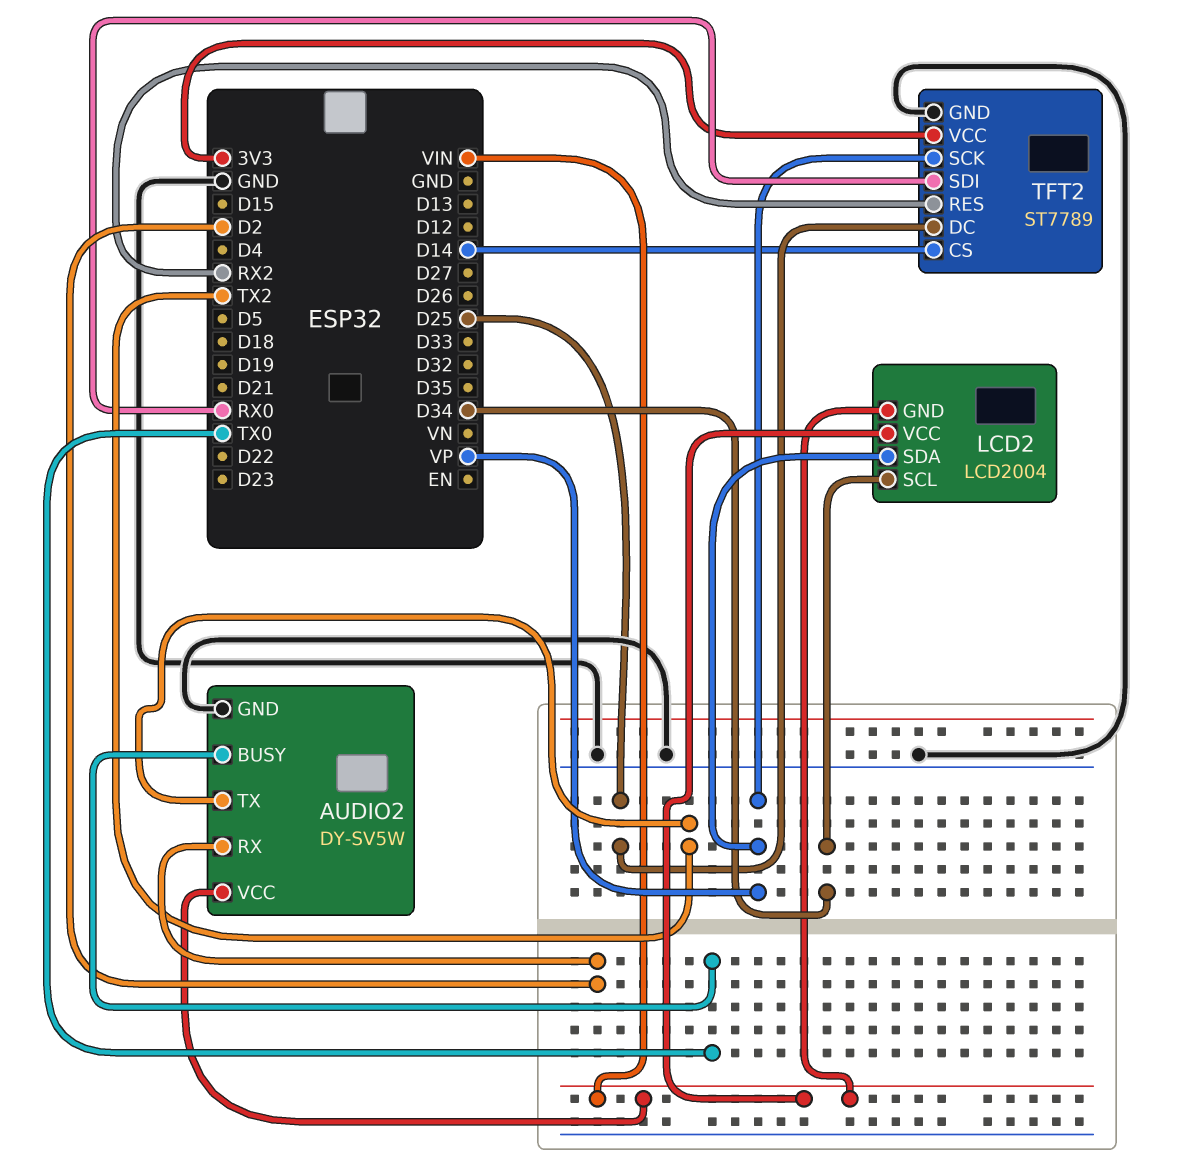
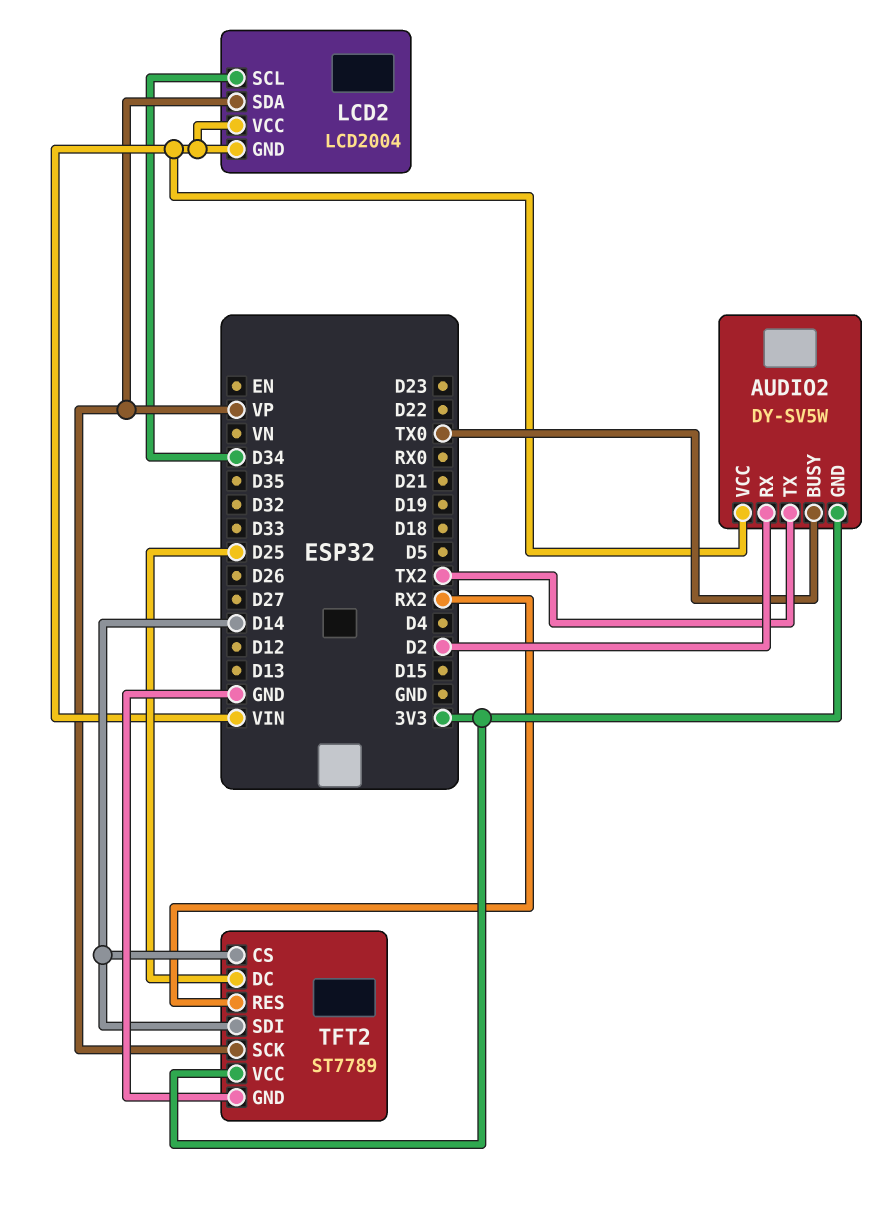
AUDIO2 pin GND: GND -> 3V3
TFT2 pin SDI: RX0 -> D14

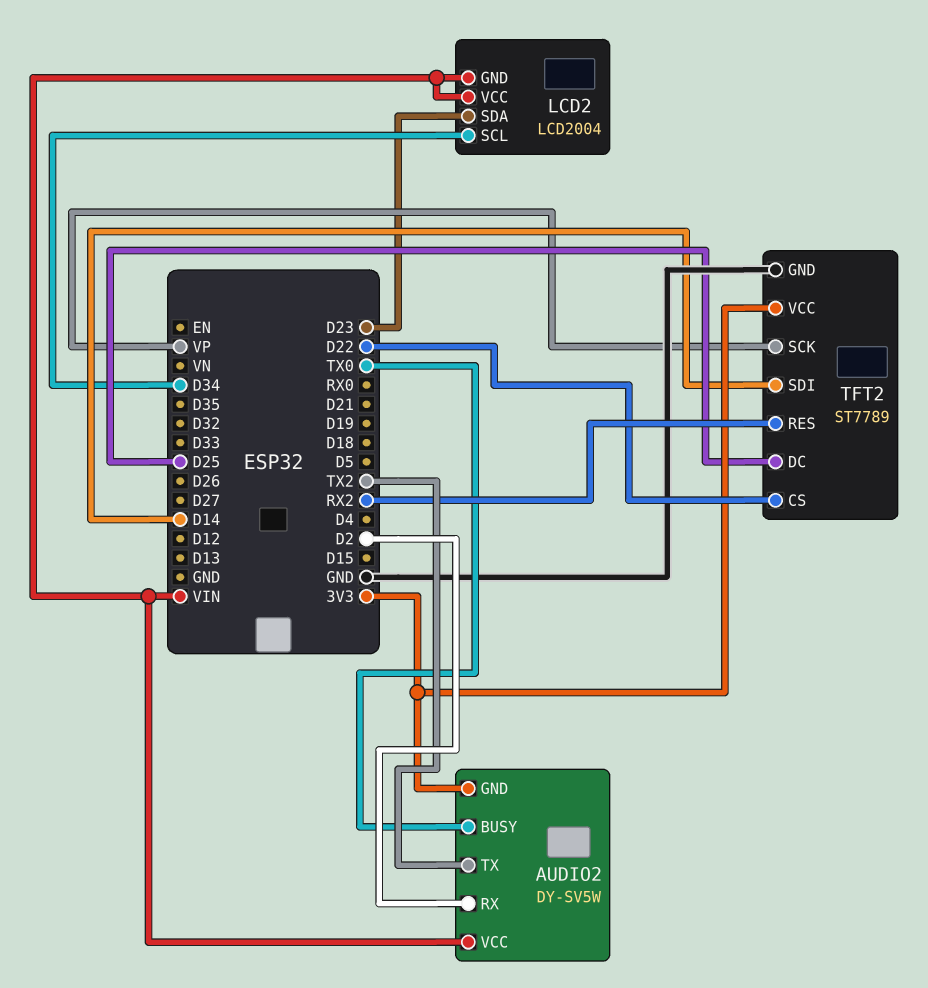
LCD2 pin SDA: VP -> D23
TFT2 pin CS: D14 -> D22

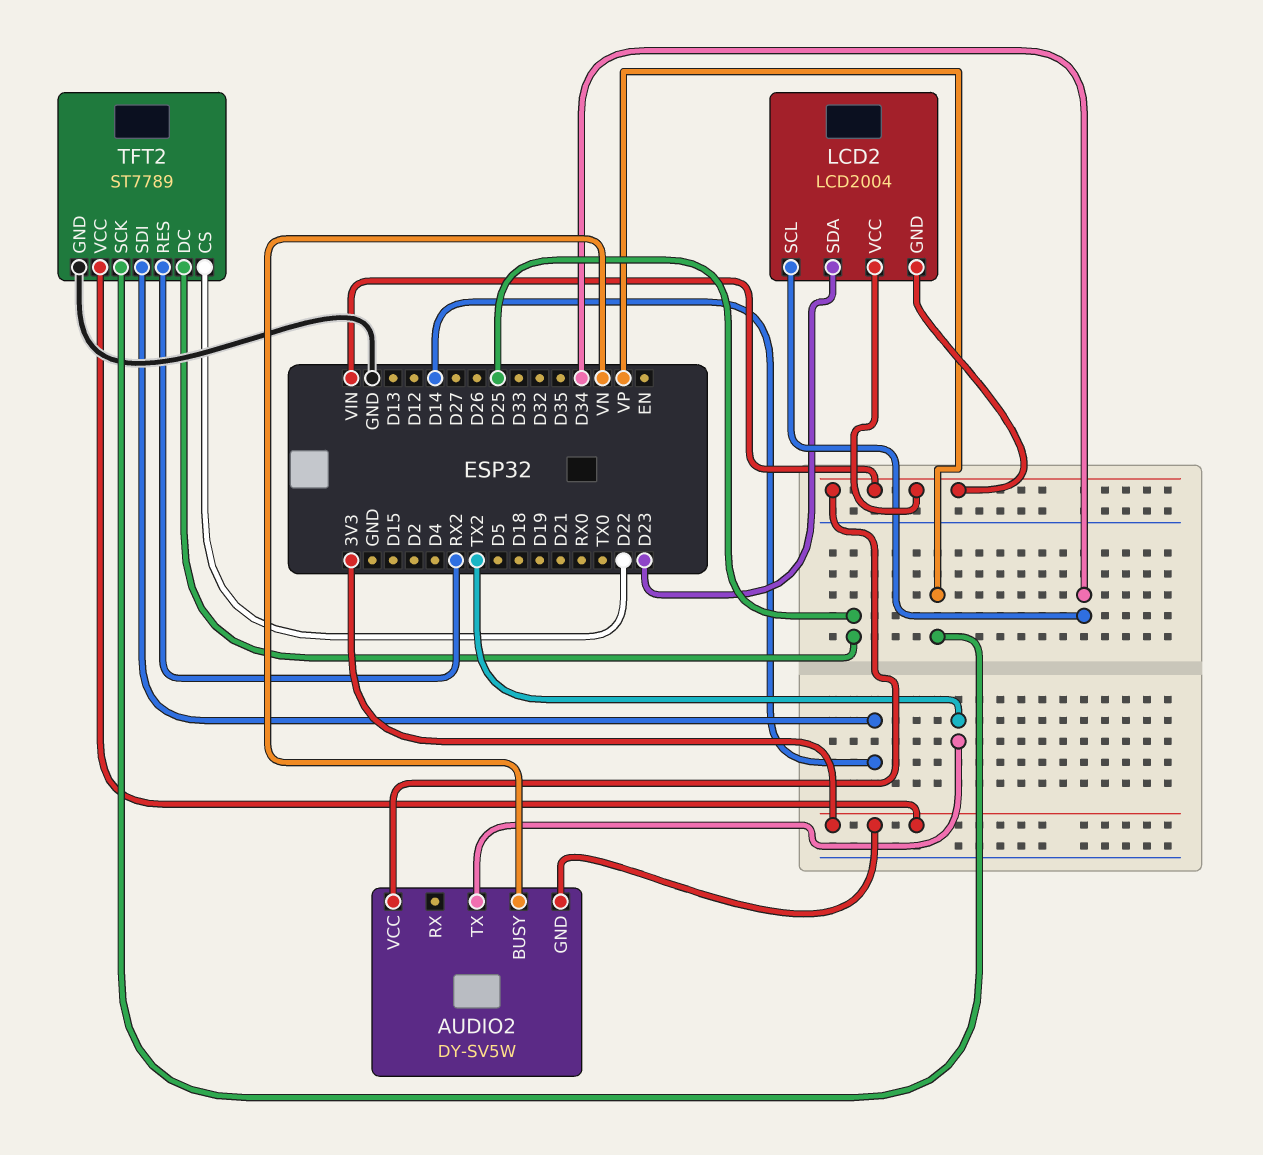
AUDIO2 pin BUSY: TX0 -> VN
AUDIO2 pin RX: D2 -> none

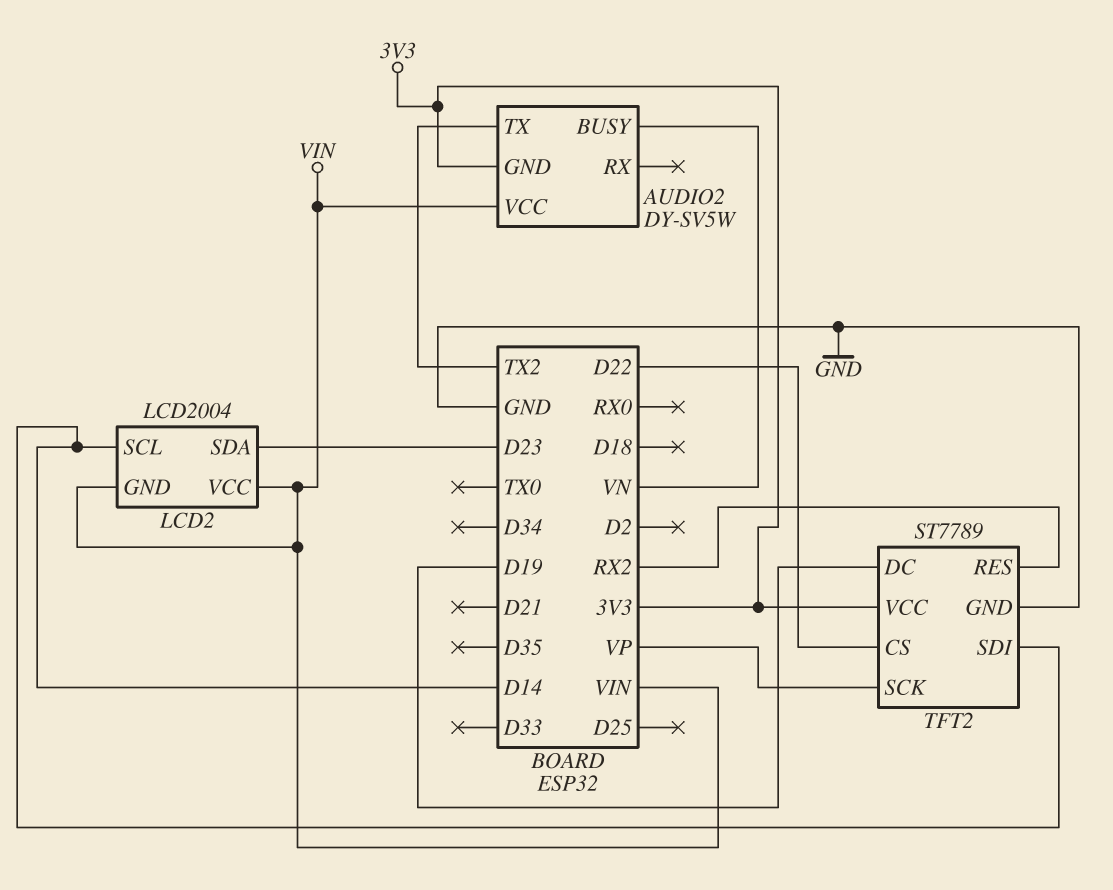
LCD2 pin SCL: D34 -> D14
TFT2 pin DC: D25 -> D19

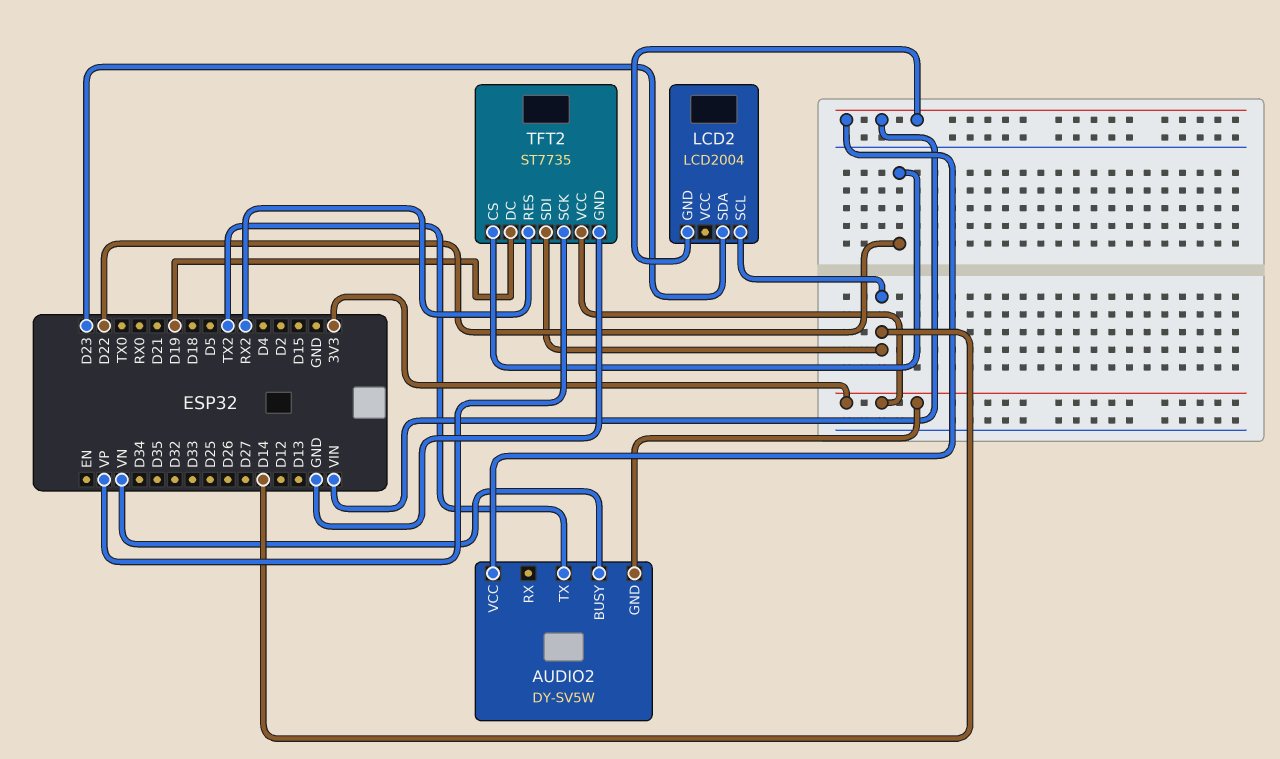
LCD2 pin VCC: VIN -> none
TFT2: ST7789 -> ST7735

